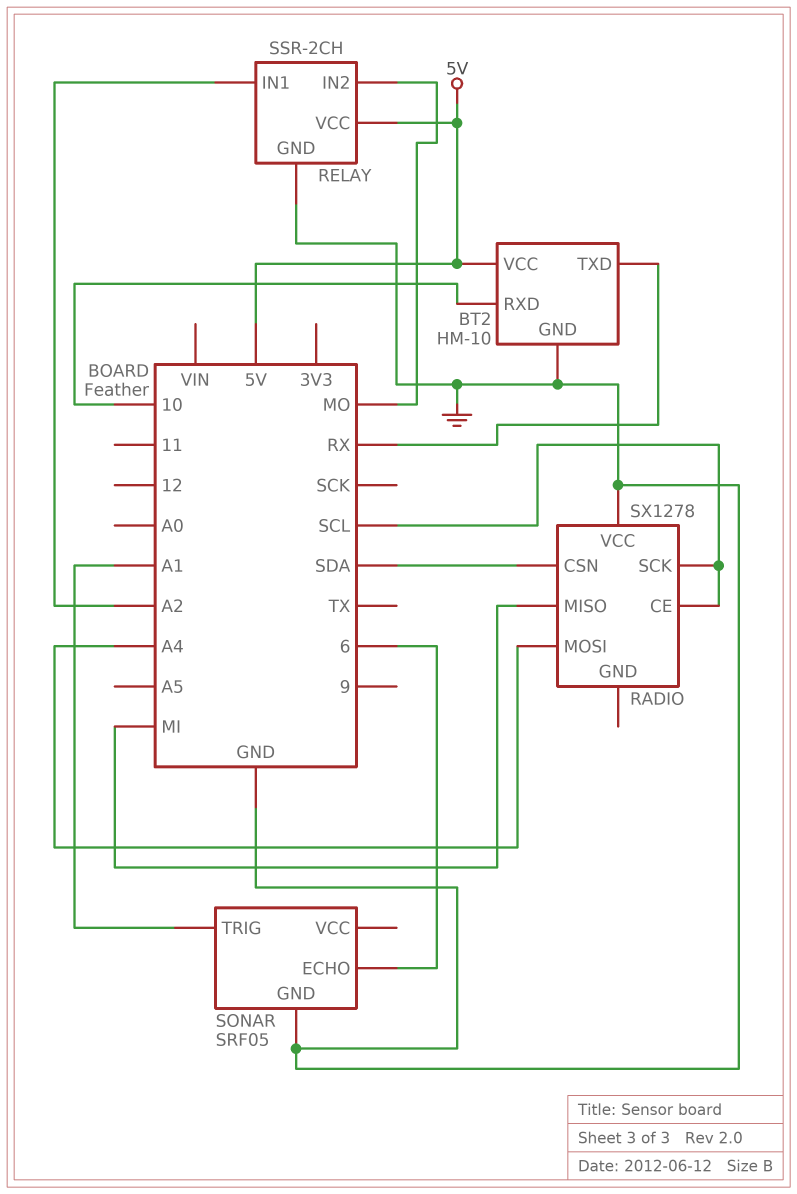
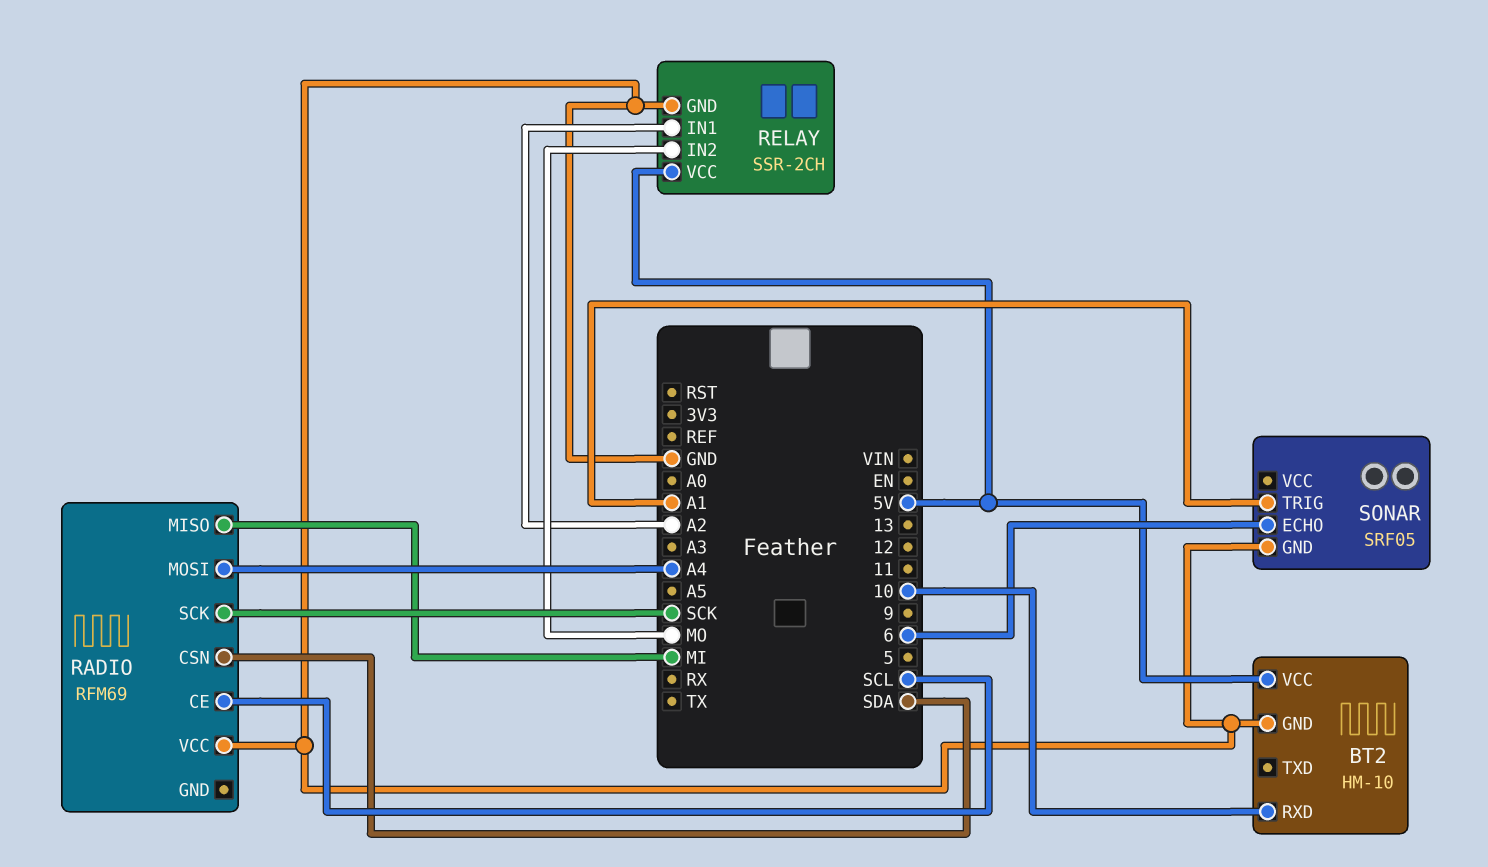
BT2 pin TXD: RX -> none
RADIO: SX1278 -> RFM69
RADIO pin SCK: SCL -> SCK

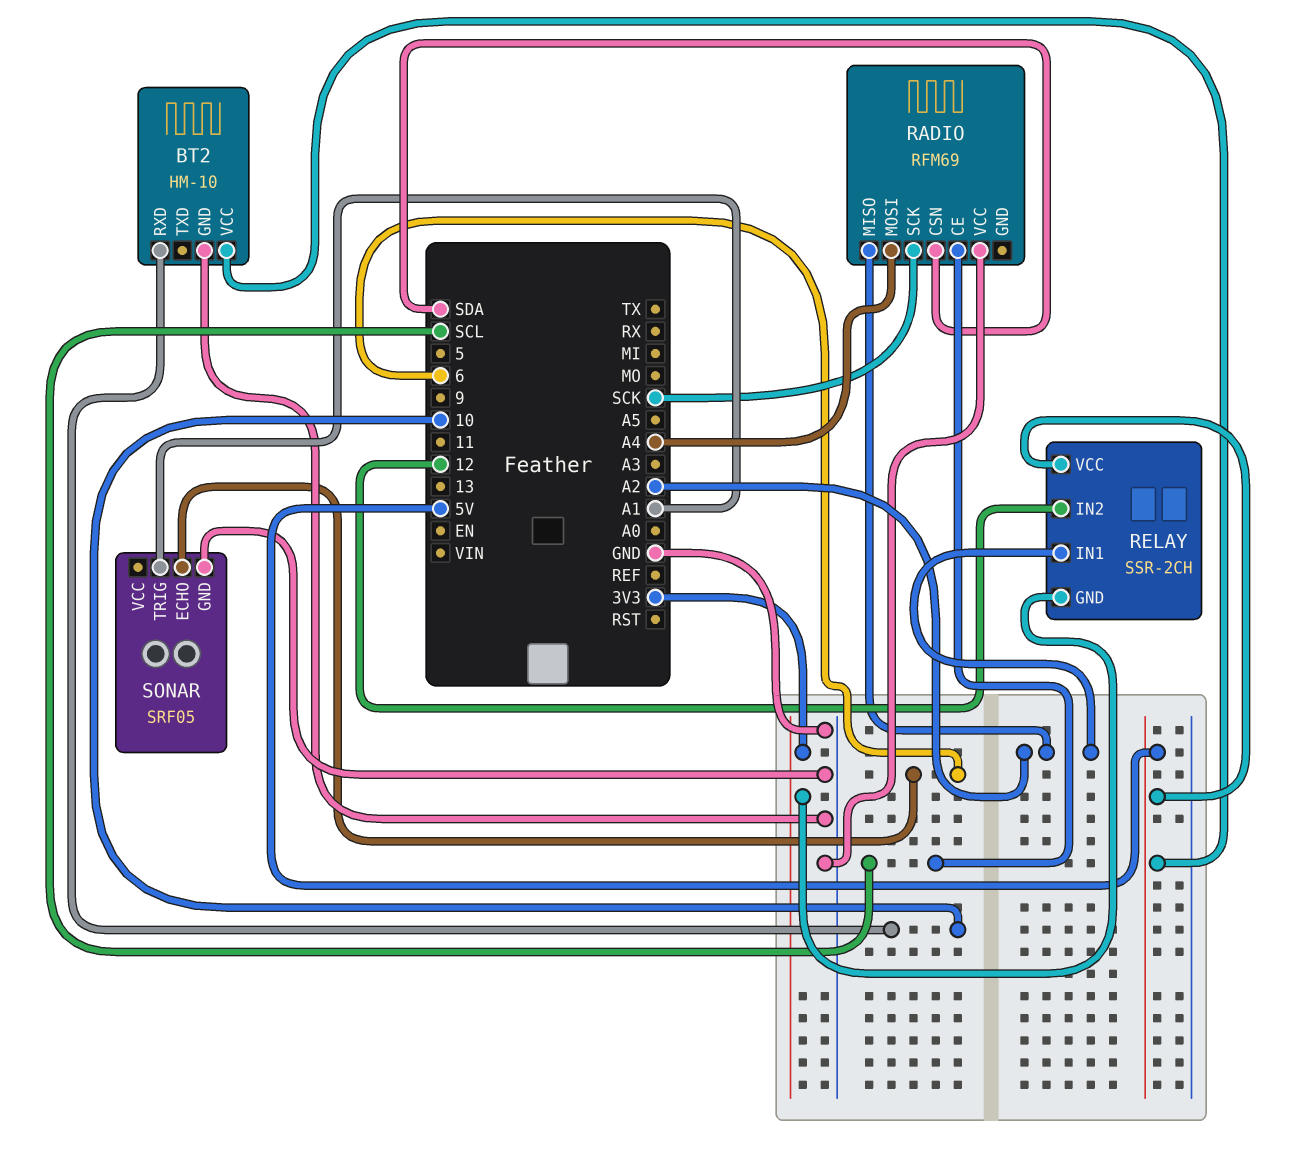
RADIO pin MISO: MI -> A2
RELAY pin GND: GND -> 3V3
RELAY pin IN2: MO -> 12

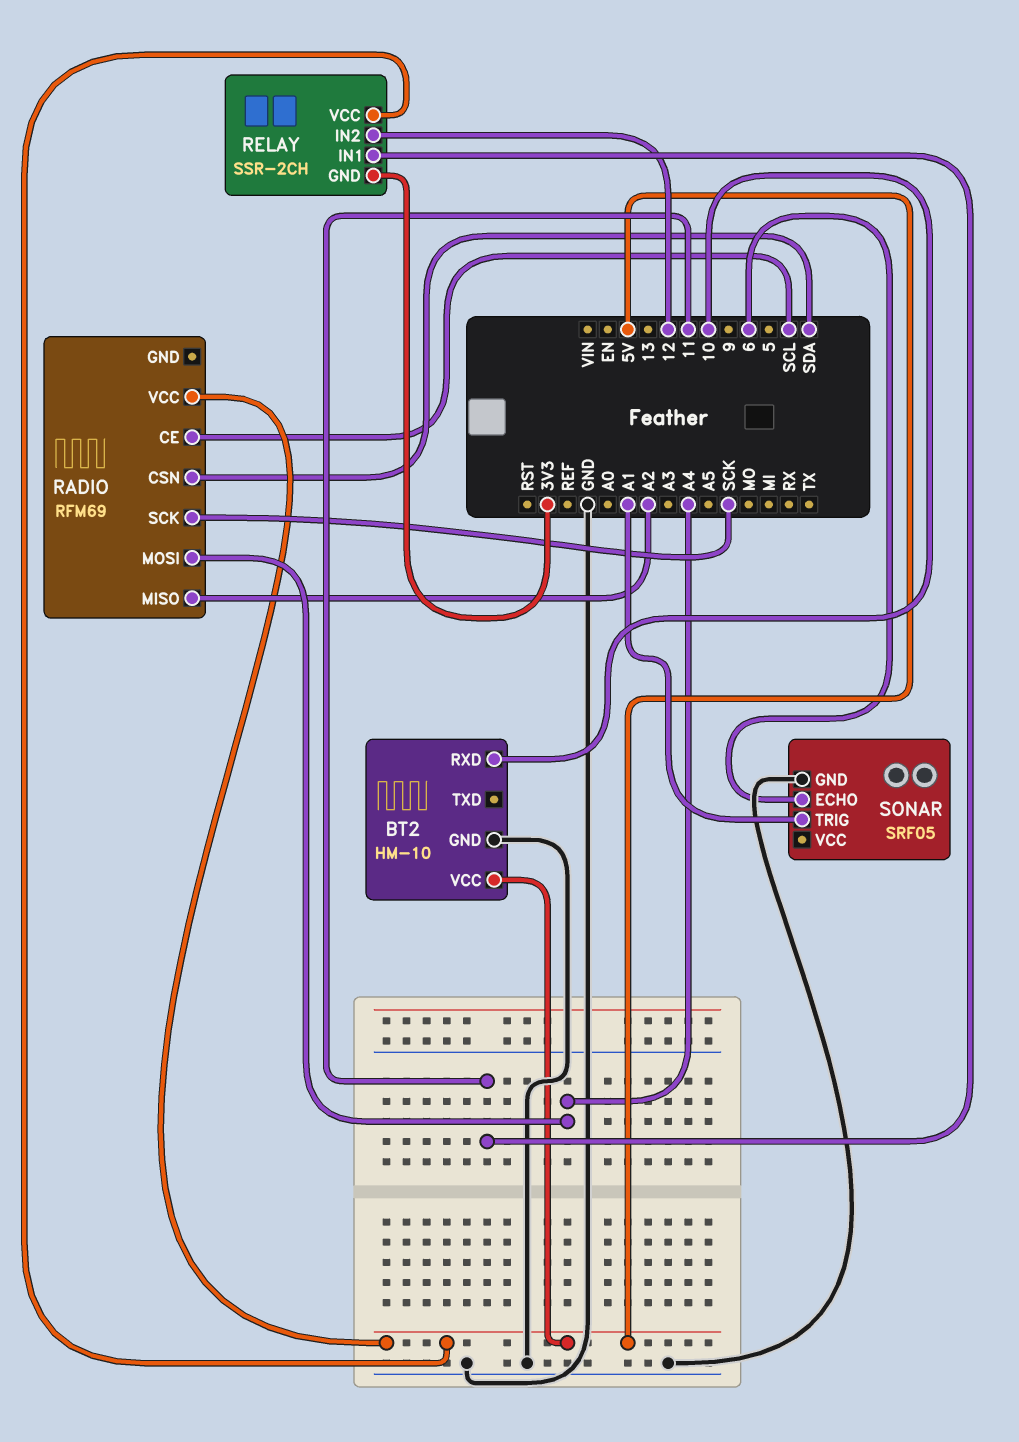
RADIO pin VCC: GND -> 5V
RELAY pin IN1: A2 -> 11

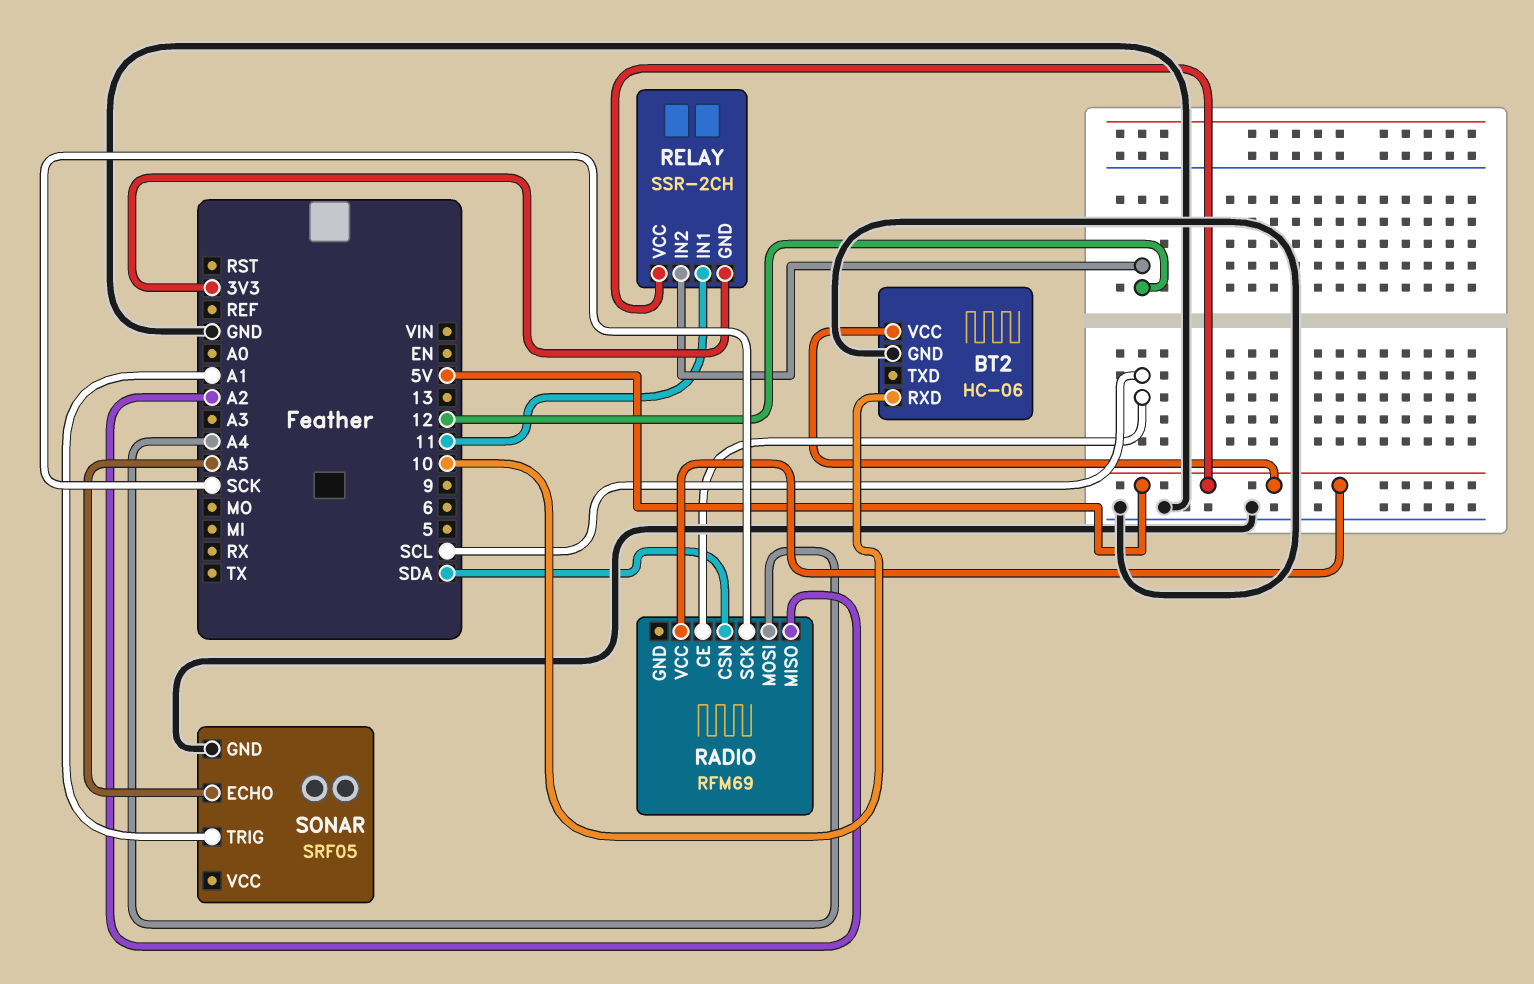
BT2: HM-10 -> HC-06
SONAR pin ECHO: 6 -> A5

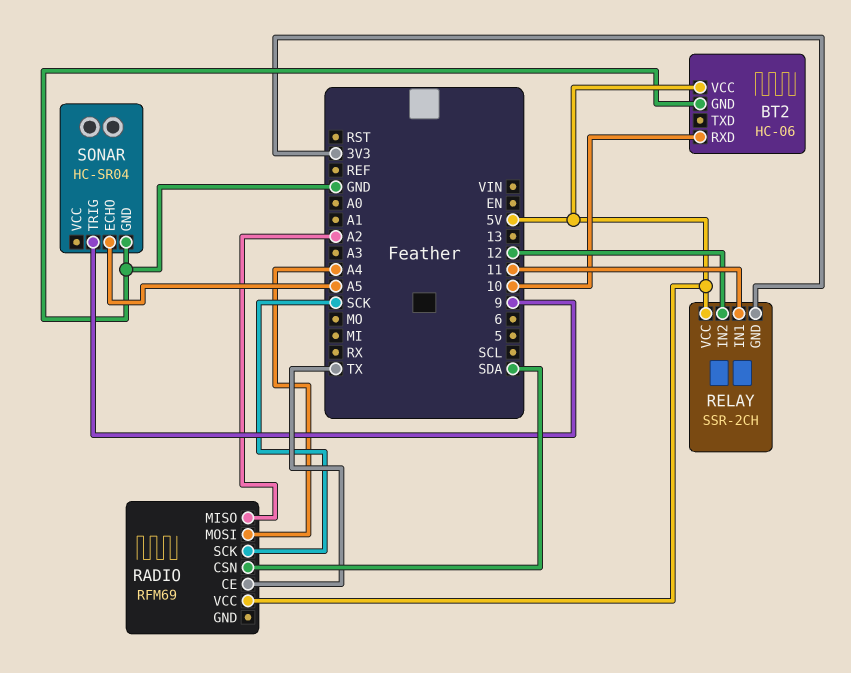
RADIO pin CE: SCL -> TX
SONAR: SRF05 -> HC-SR04
SONAR pin TRIG: A1 -> 9

